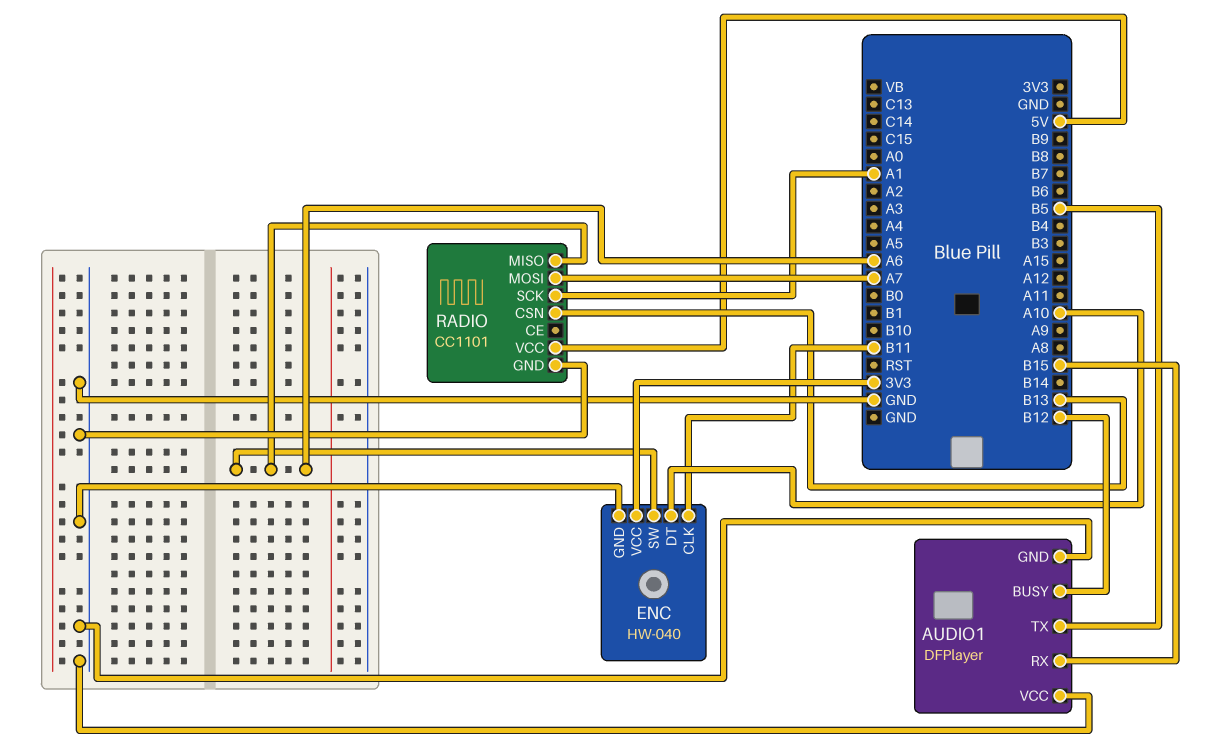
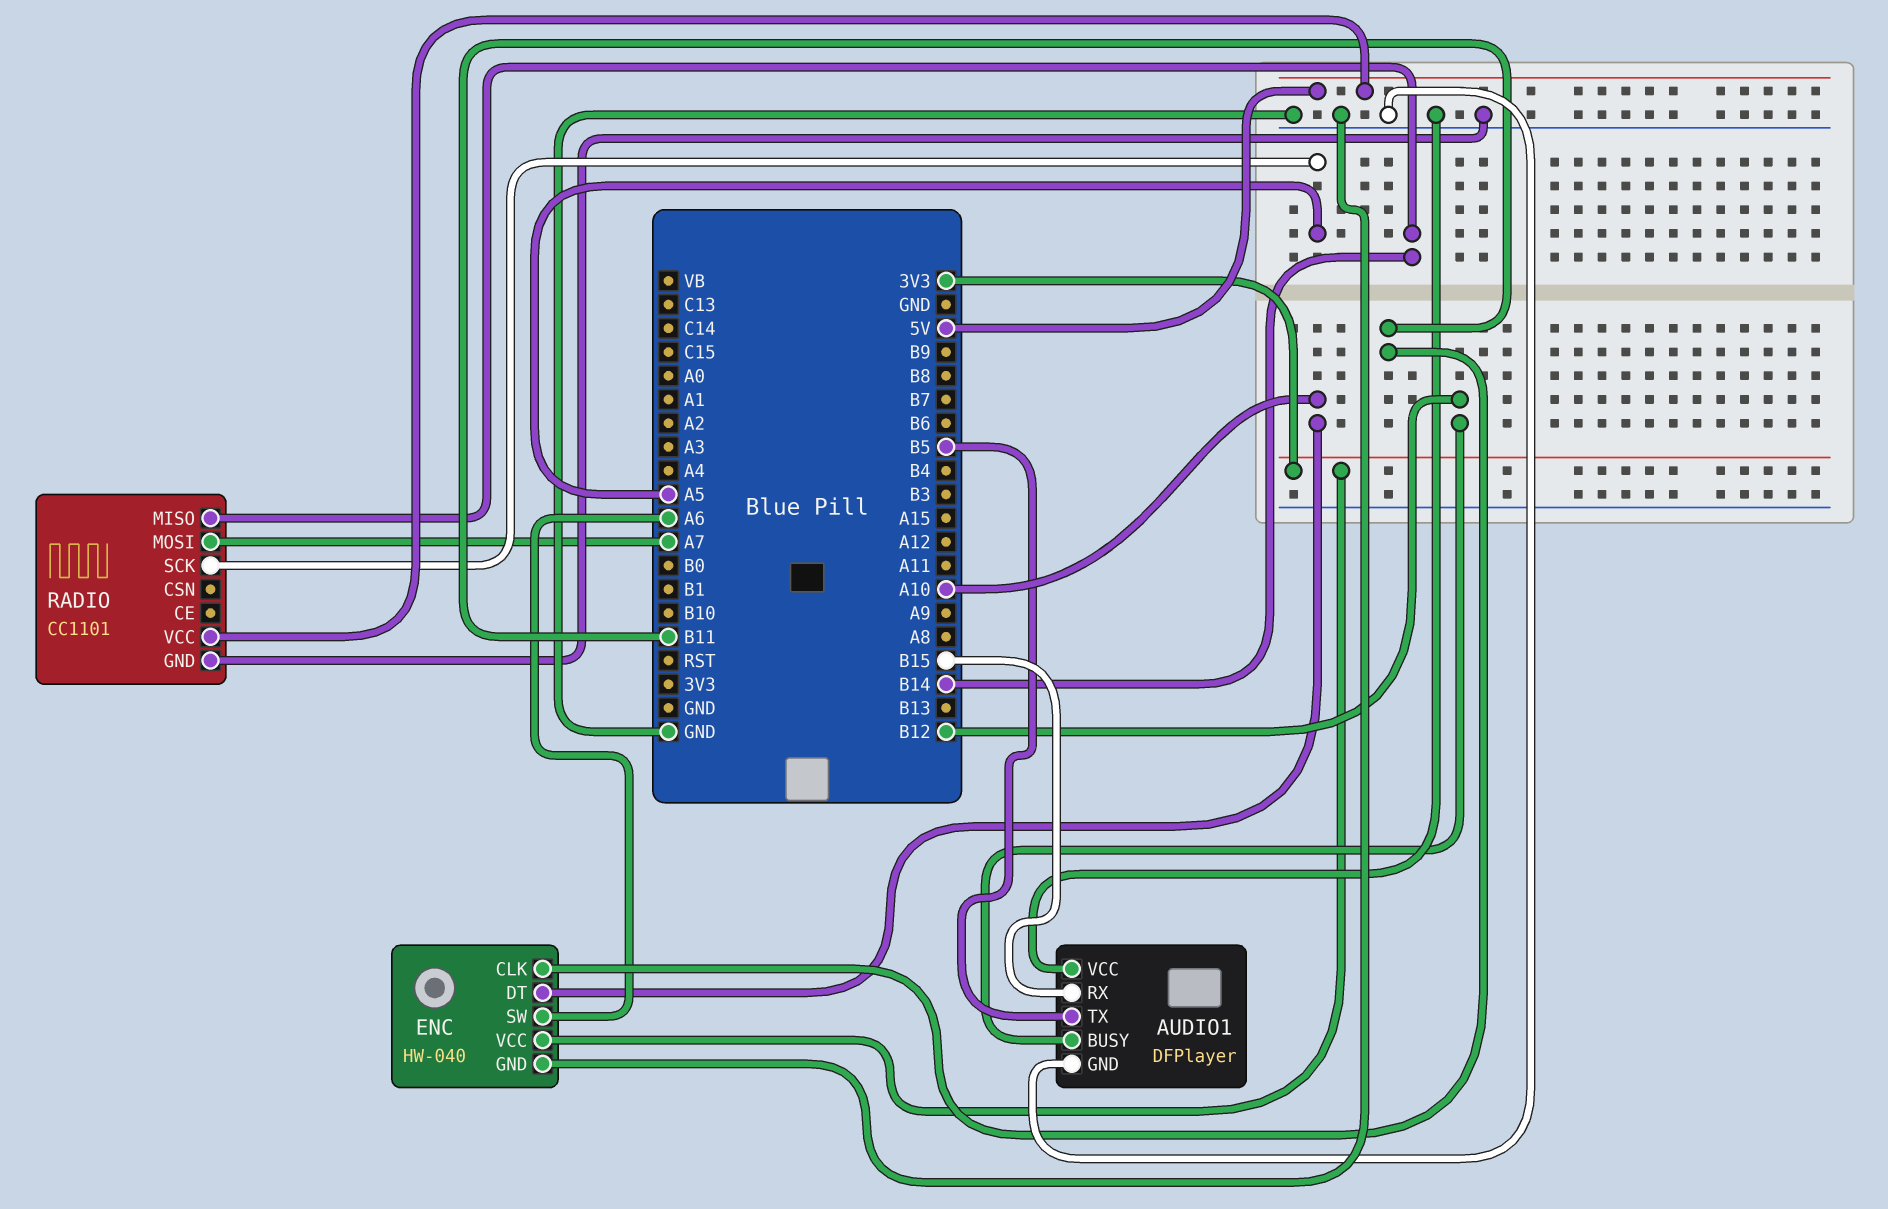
RADIO pin CSN: B13 -> none
RADIO pin MISO: A6 -> B14
RADIO pin SCK: A1 -> A5

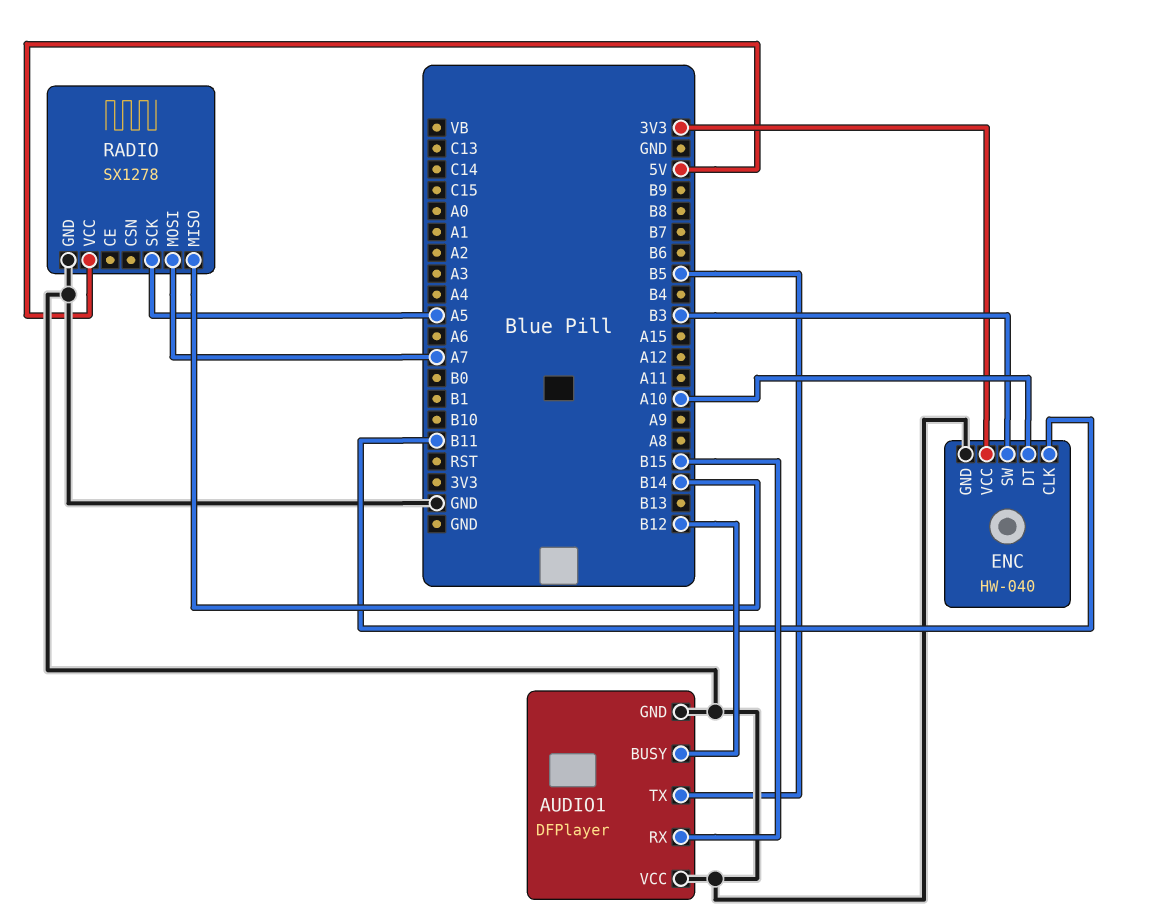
ENC pin SW: A6 -> B3
RADIO: CC1101 -> SX1278

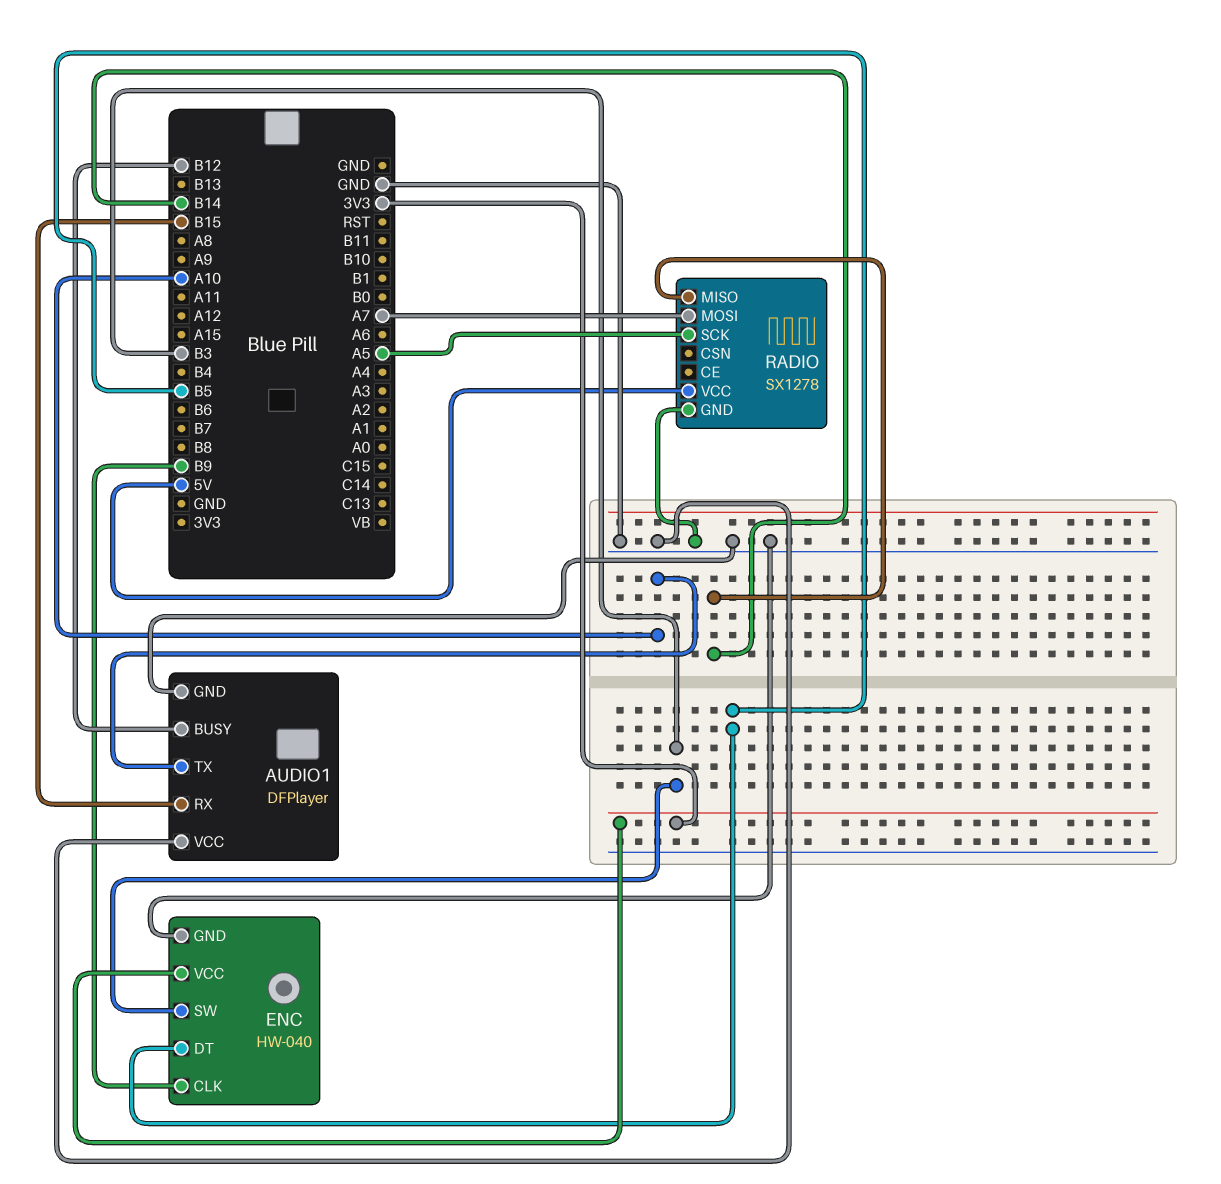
AUDIO1 pin TX: B5 -> A10
ENC pin CLK: B11 -> B9
ENC pin DT: A10 -> B5

